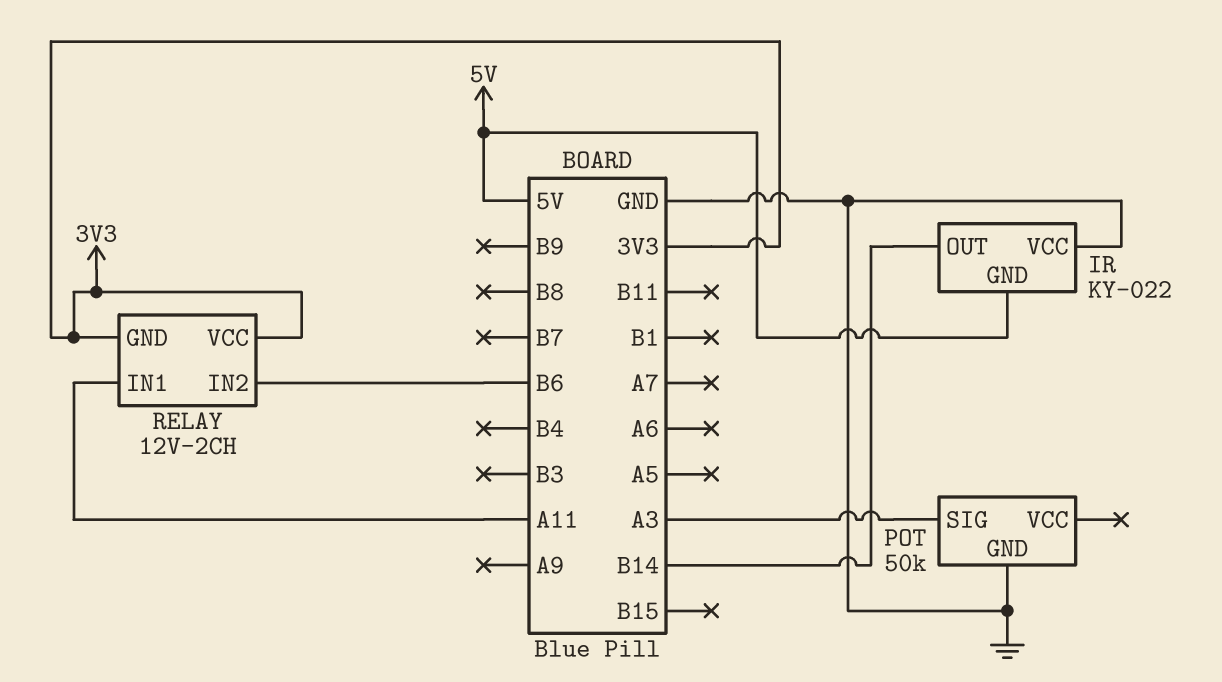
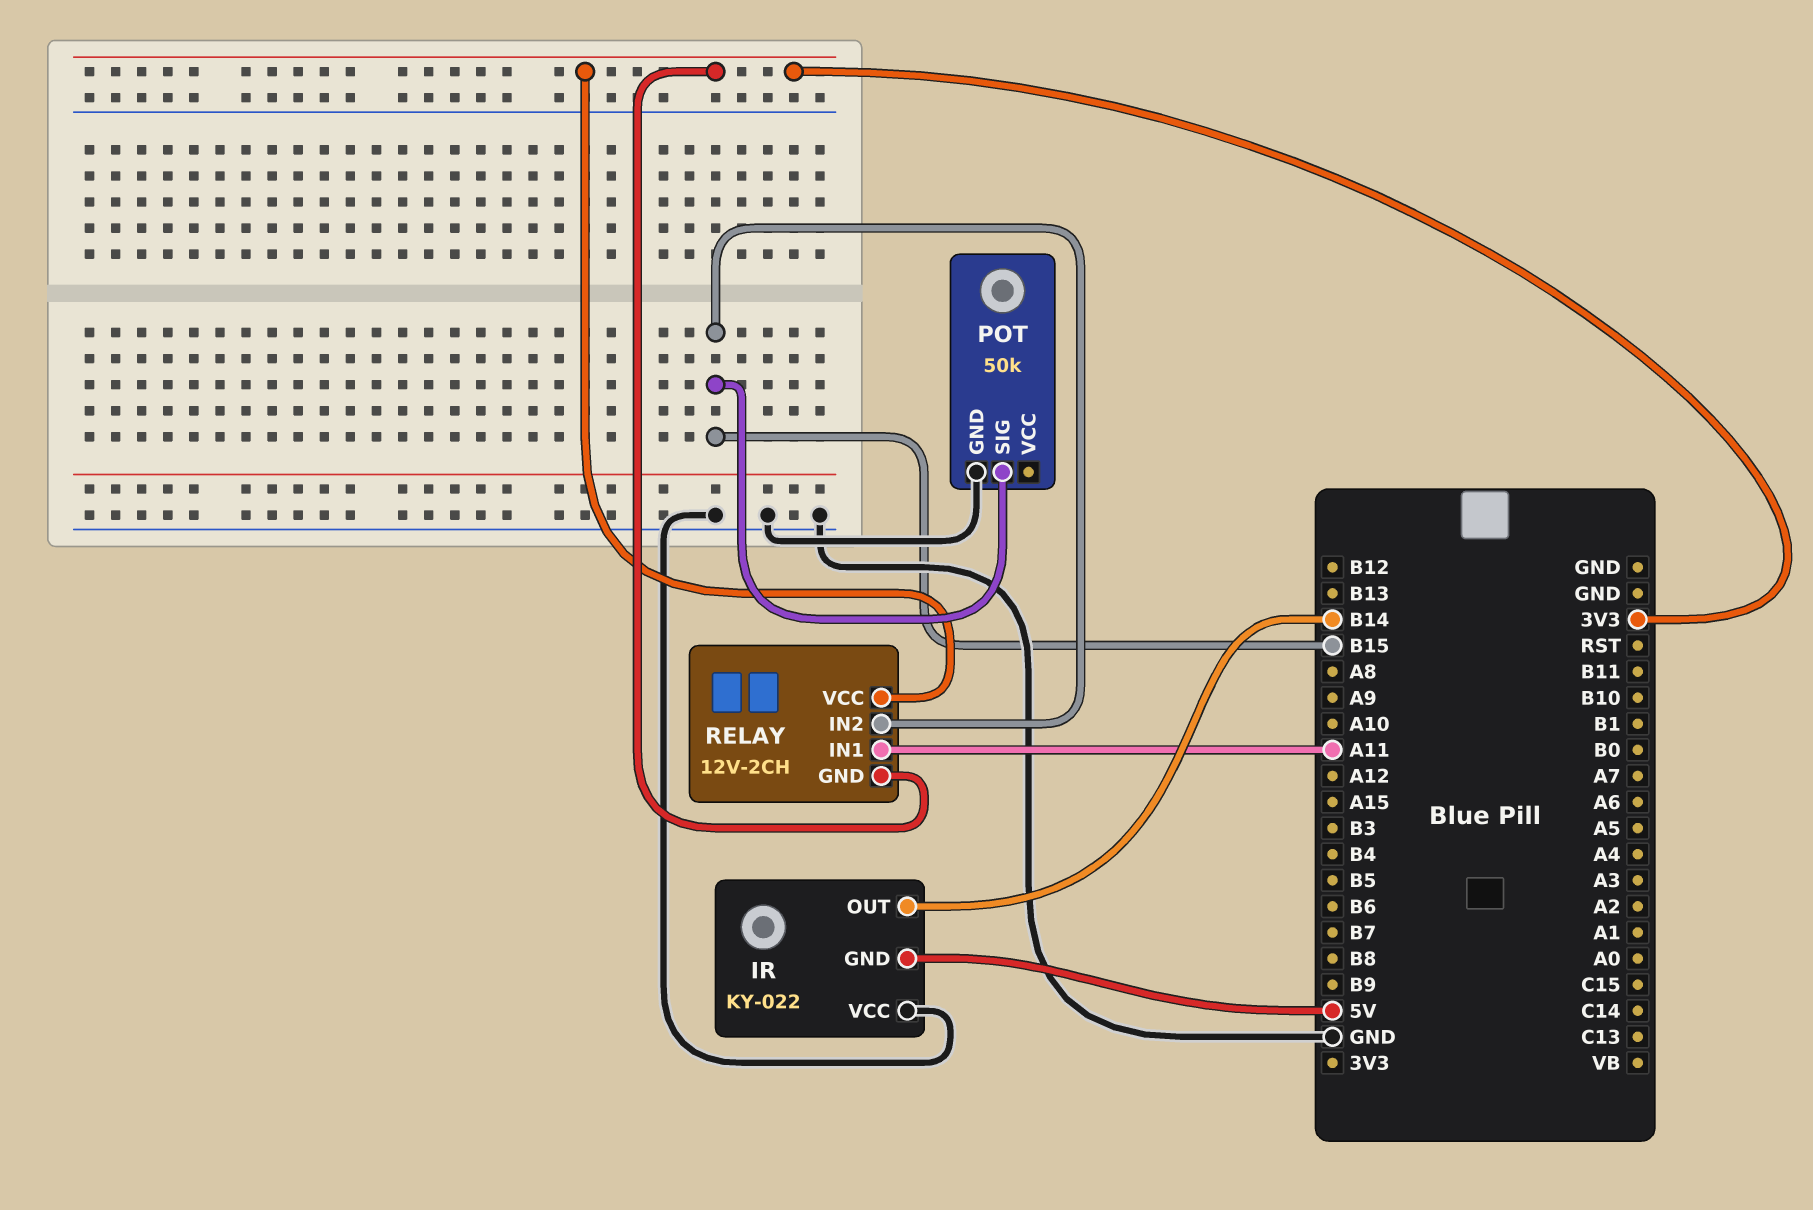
POT pin SIG: A3 -> B15
RELAY pin IN2: B6 -> B15

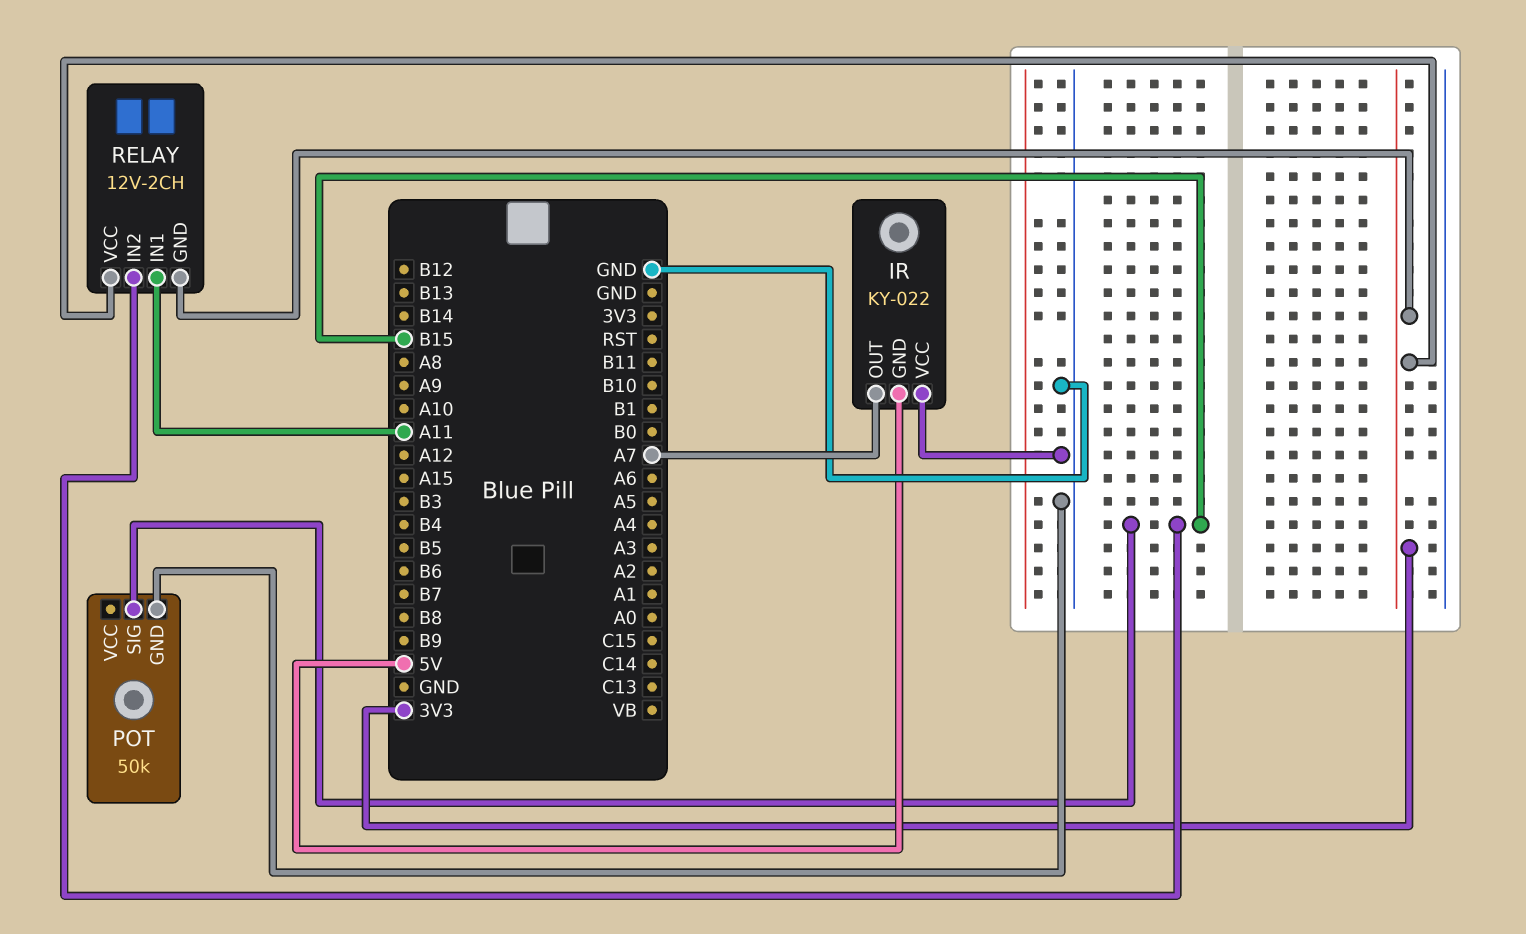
IR pin OUT: B14 -> A7

